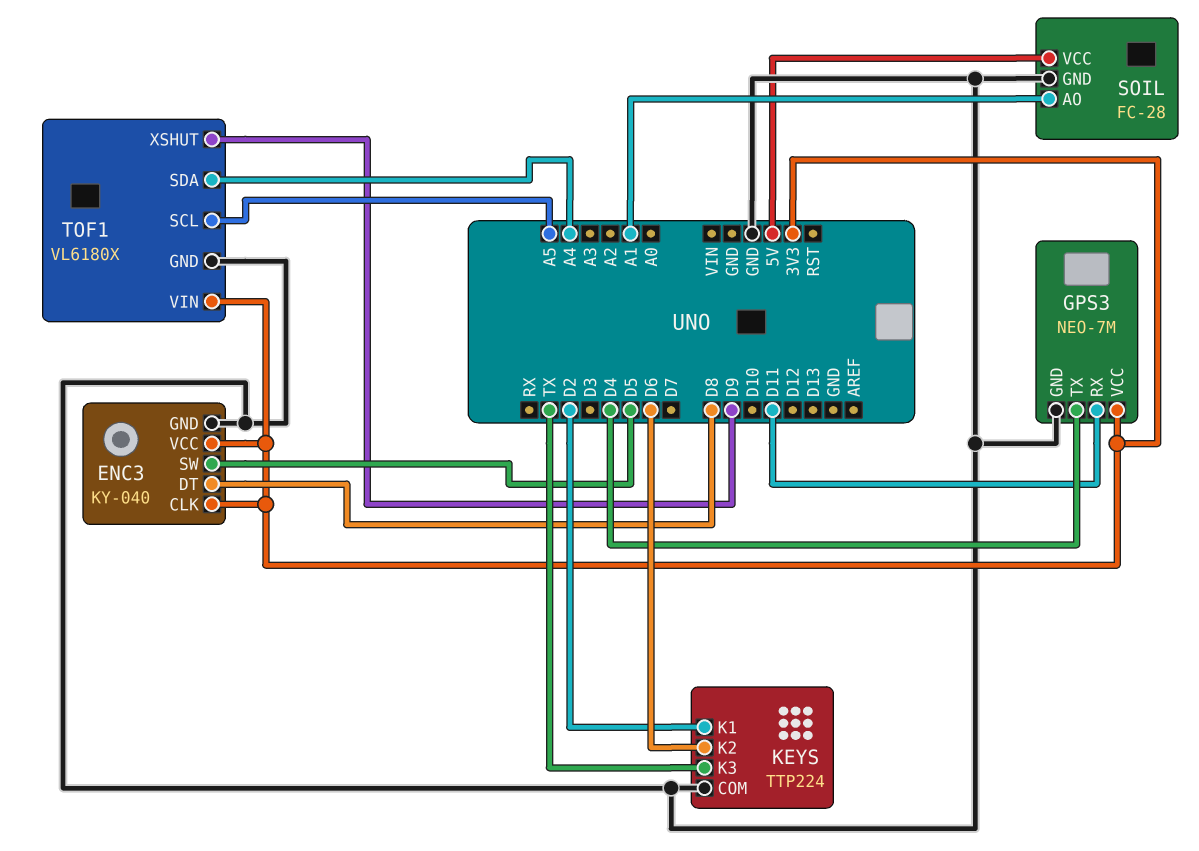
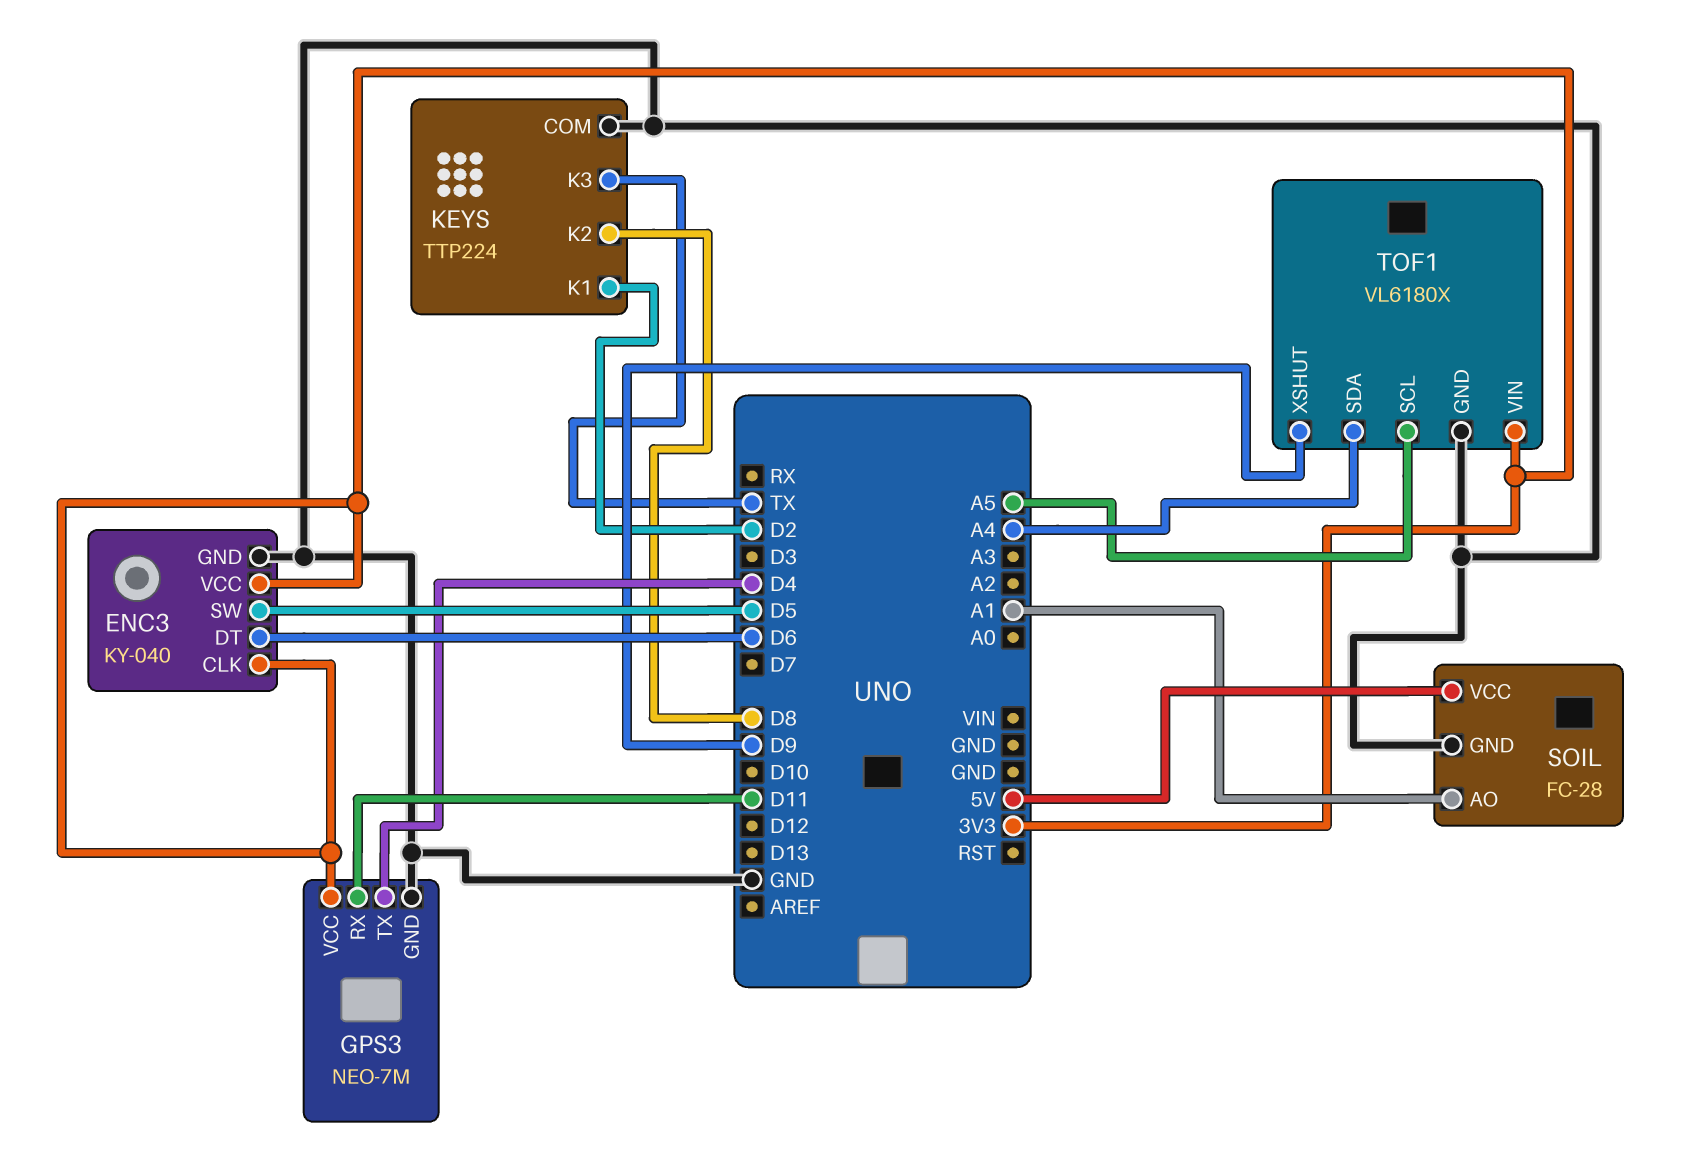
ENC3 pin DT: D8 -> D6
KEYS pin K2: D6 -> D8

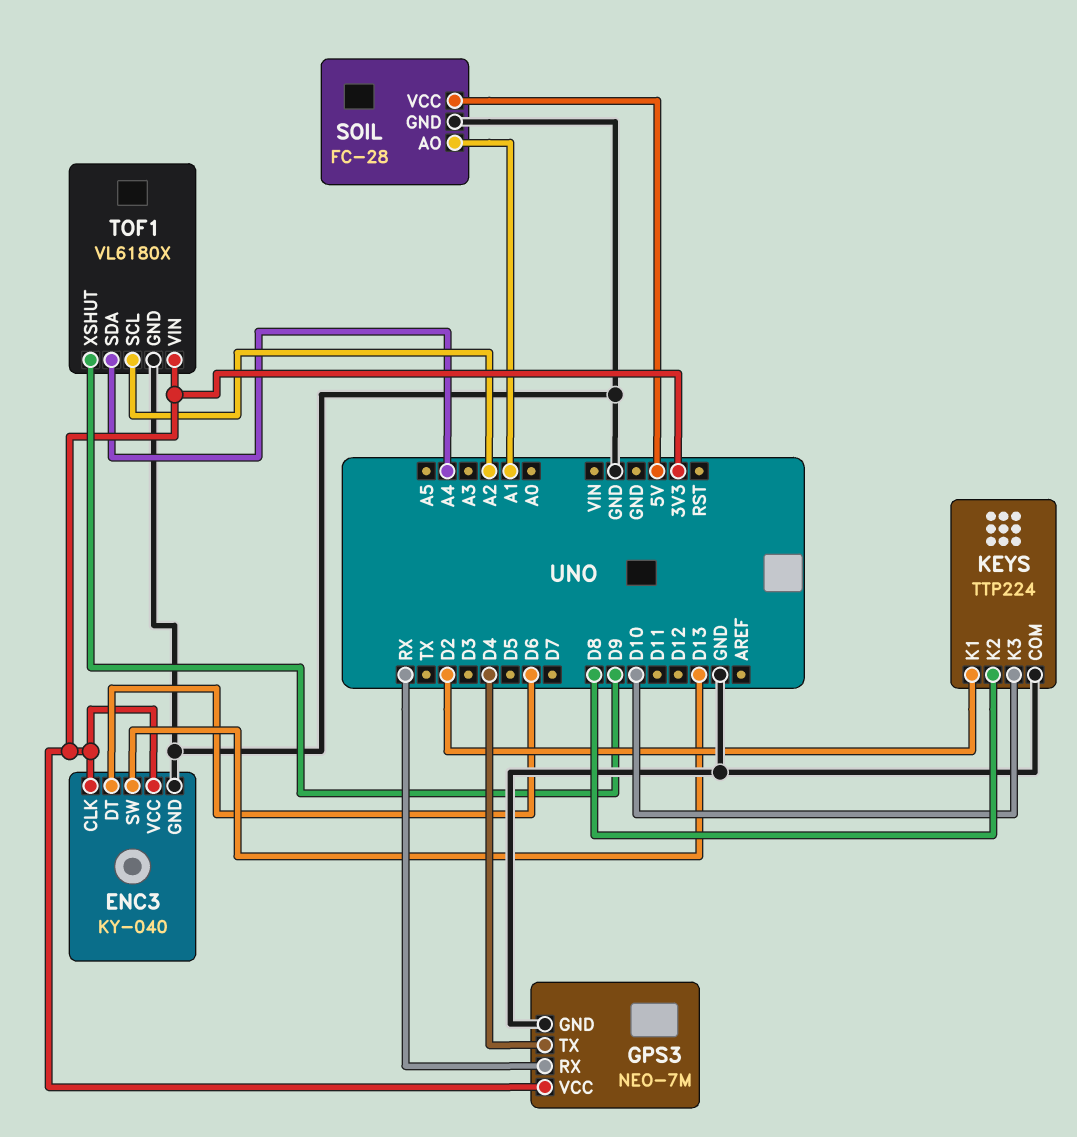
ENC3 pin SW: D5 -> D13
GPS3 pin RX: D11 -> RX
KEYS pin K3: TX -> D10
TOF1 pin SCL: A5 -> A2

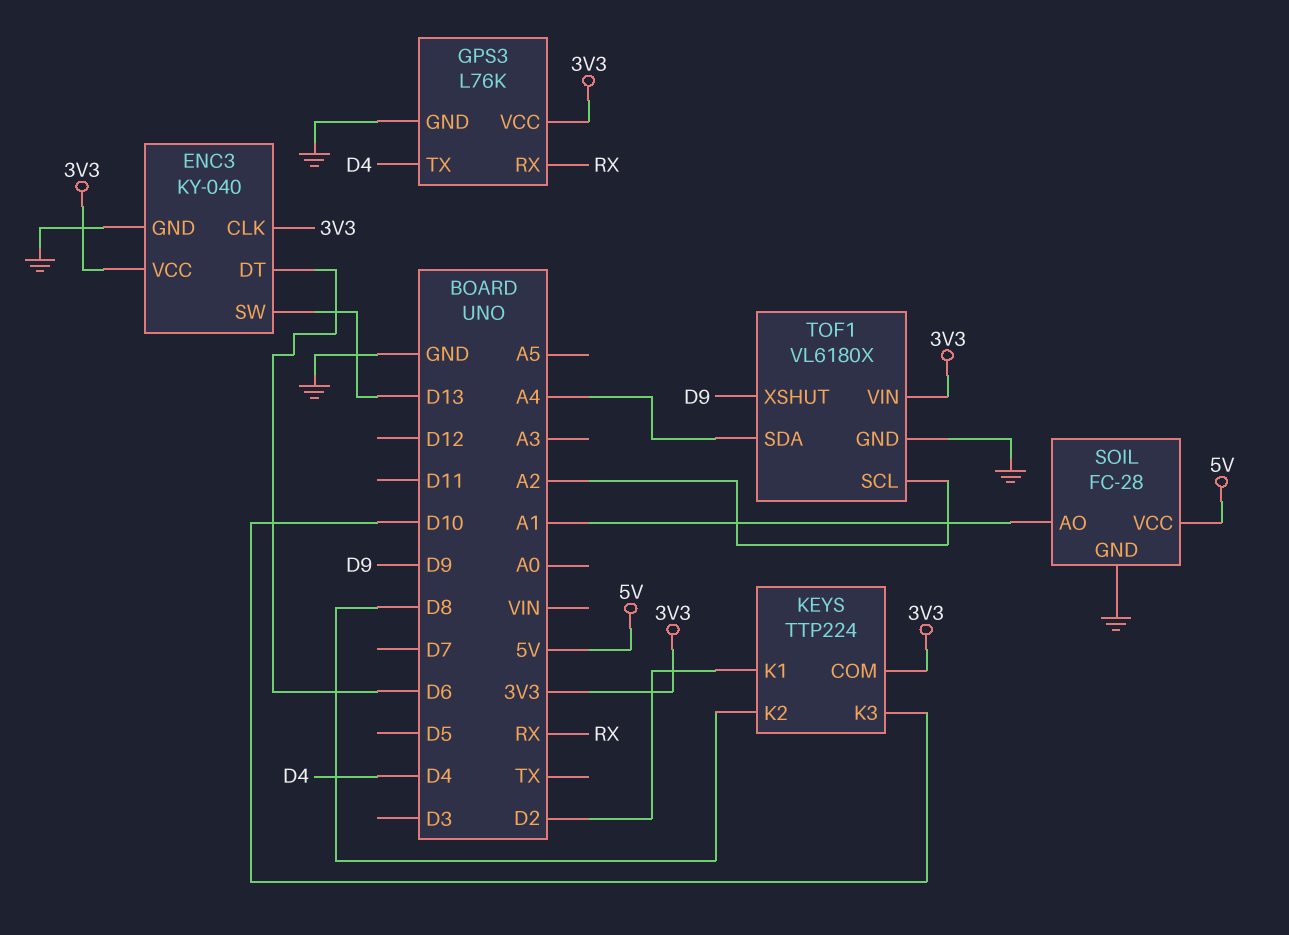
GPS3: NEO-7M -> L76K
KEYS pin COM: GND -> 3V3

